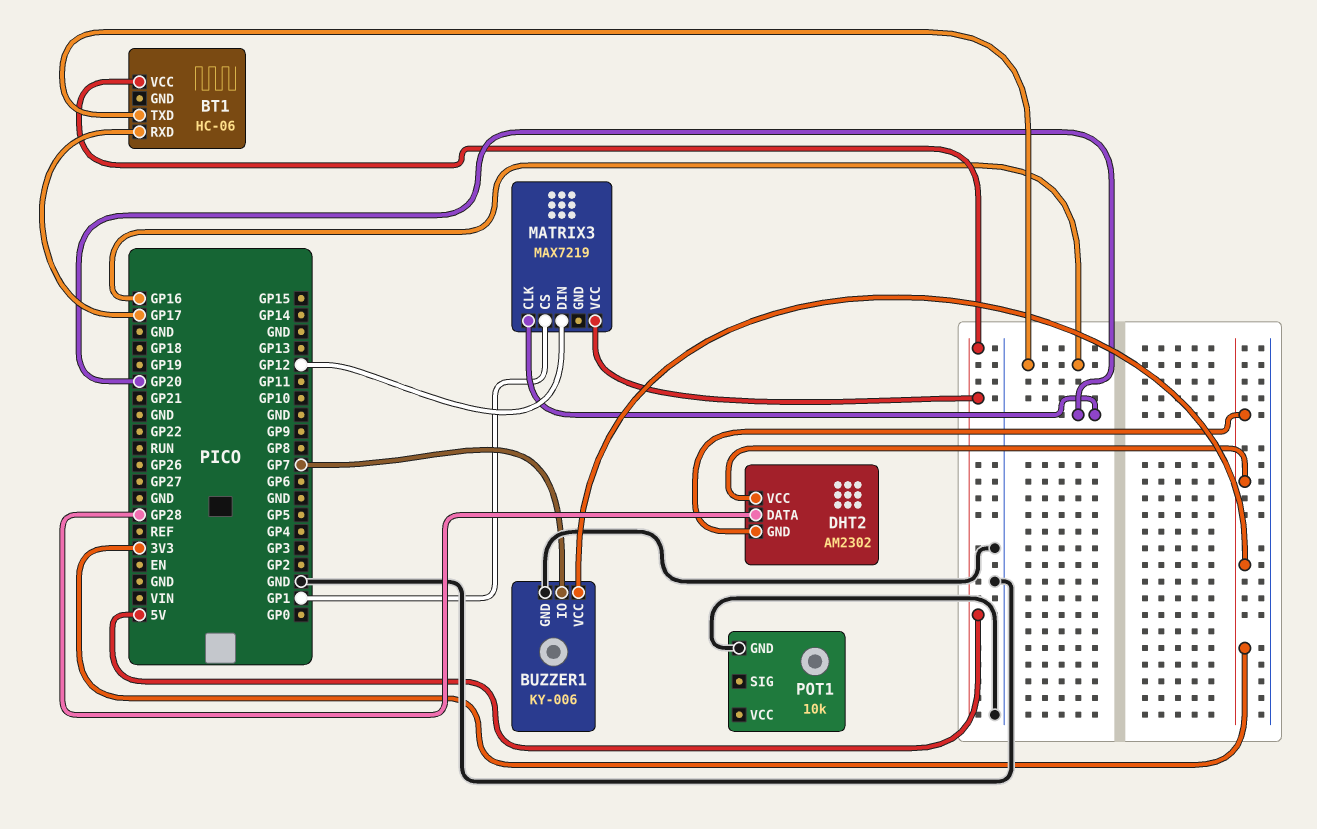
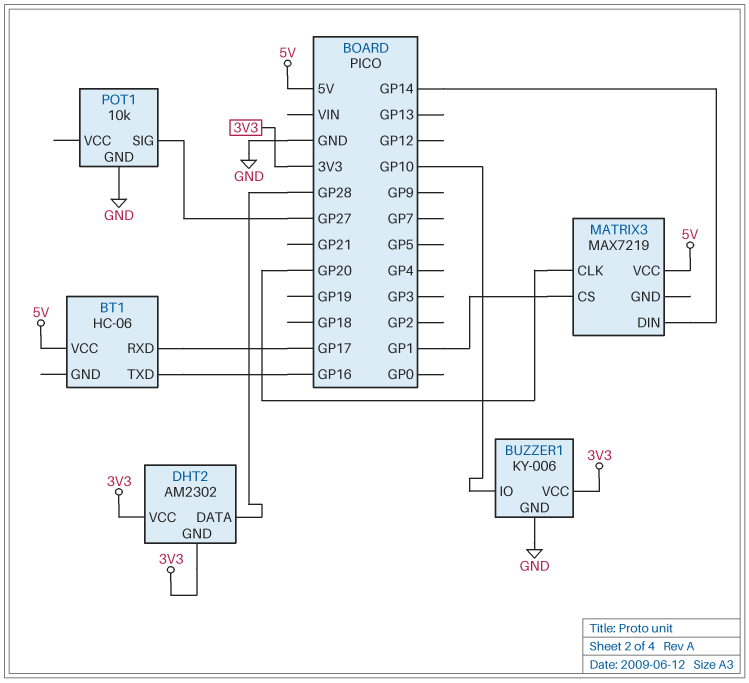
BUZZER1 pin IO: GP7 -> GP10
MATRIX3 pin DIN: GP12 -> GP14
POT1 pin SIG: none -> GP27

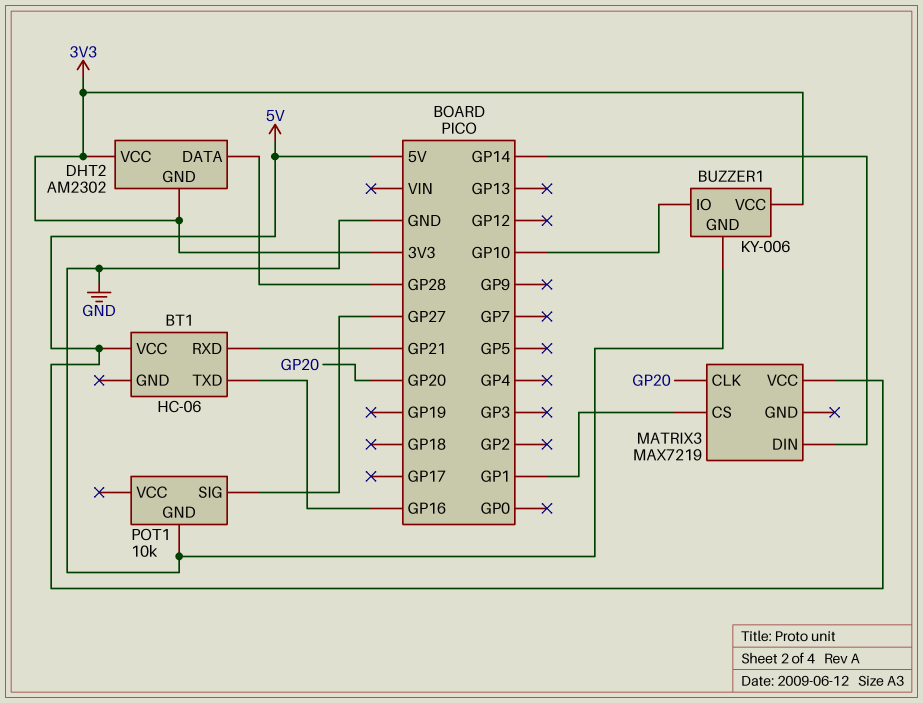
BT1 pin RXD: GP17 -> GP21

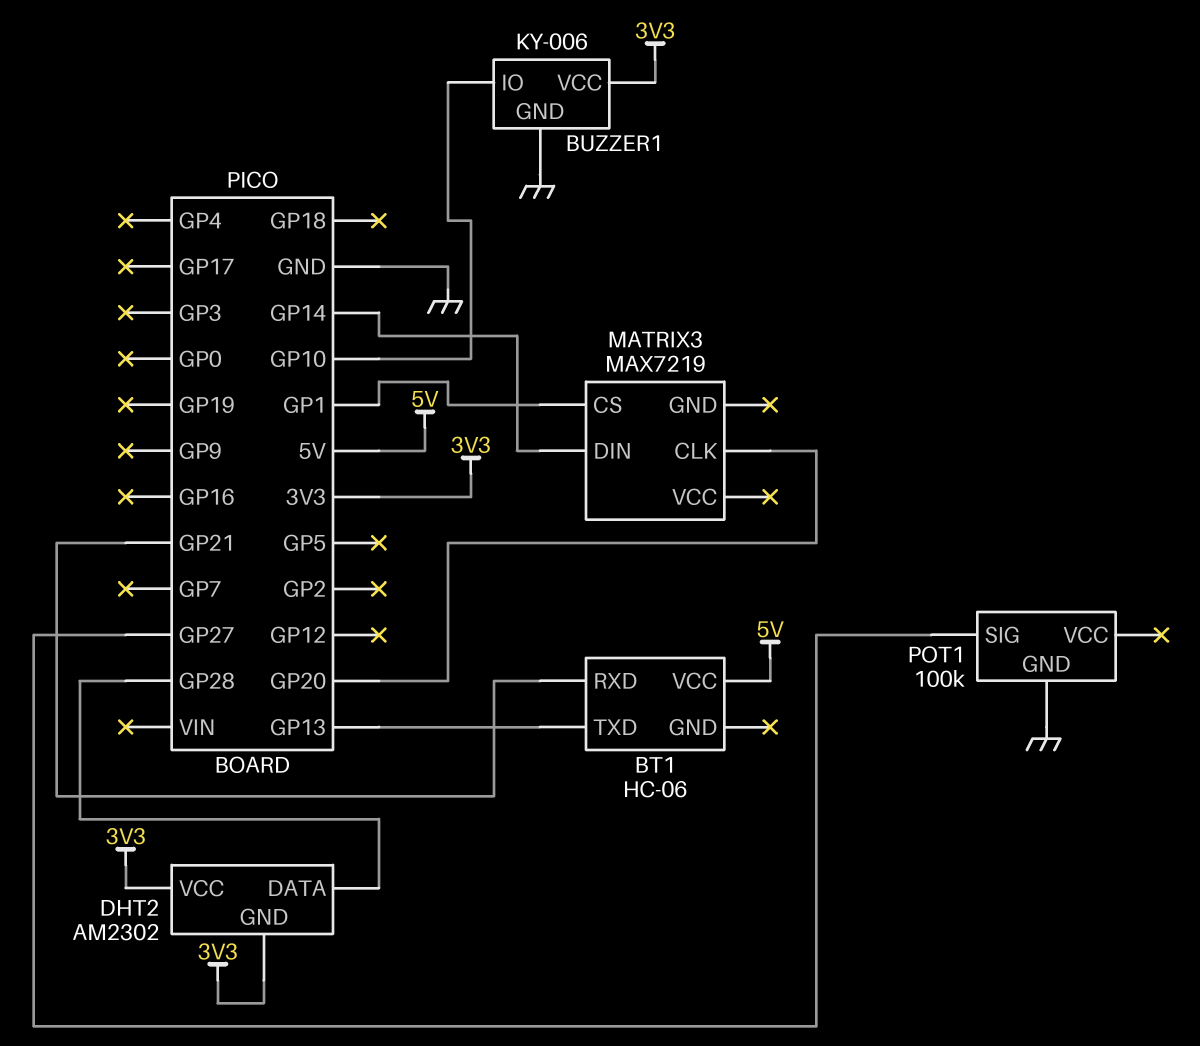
BT1 pin TXD: GP16 -> GP13
MATRIX3 pin VCC: 5V -> none
POT1: 10k -> 100k

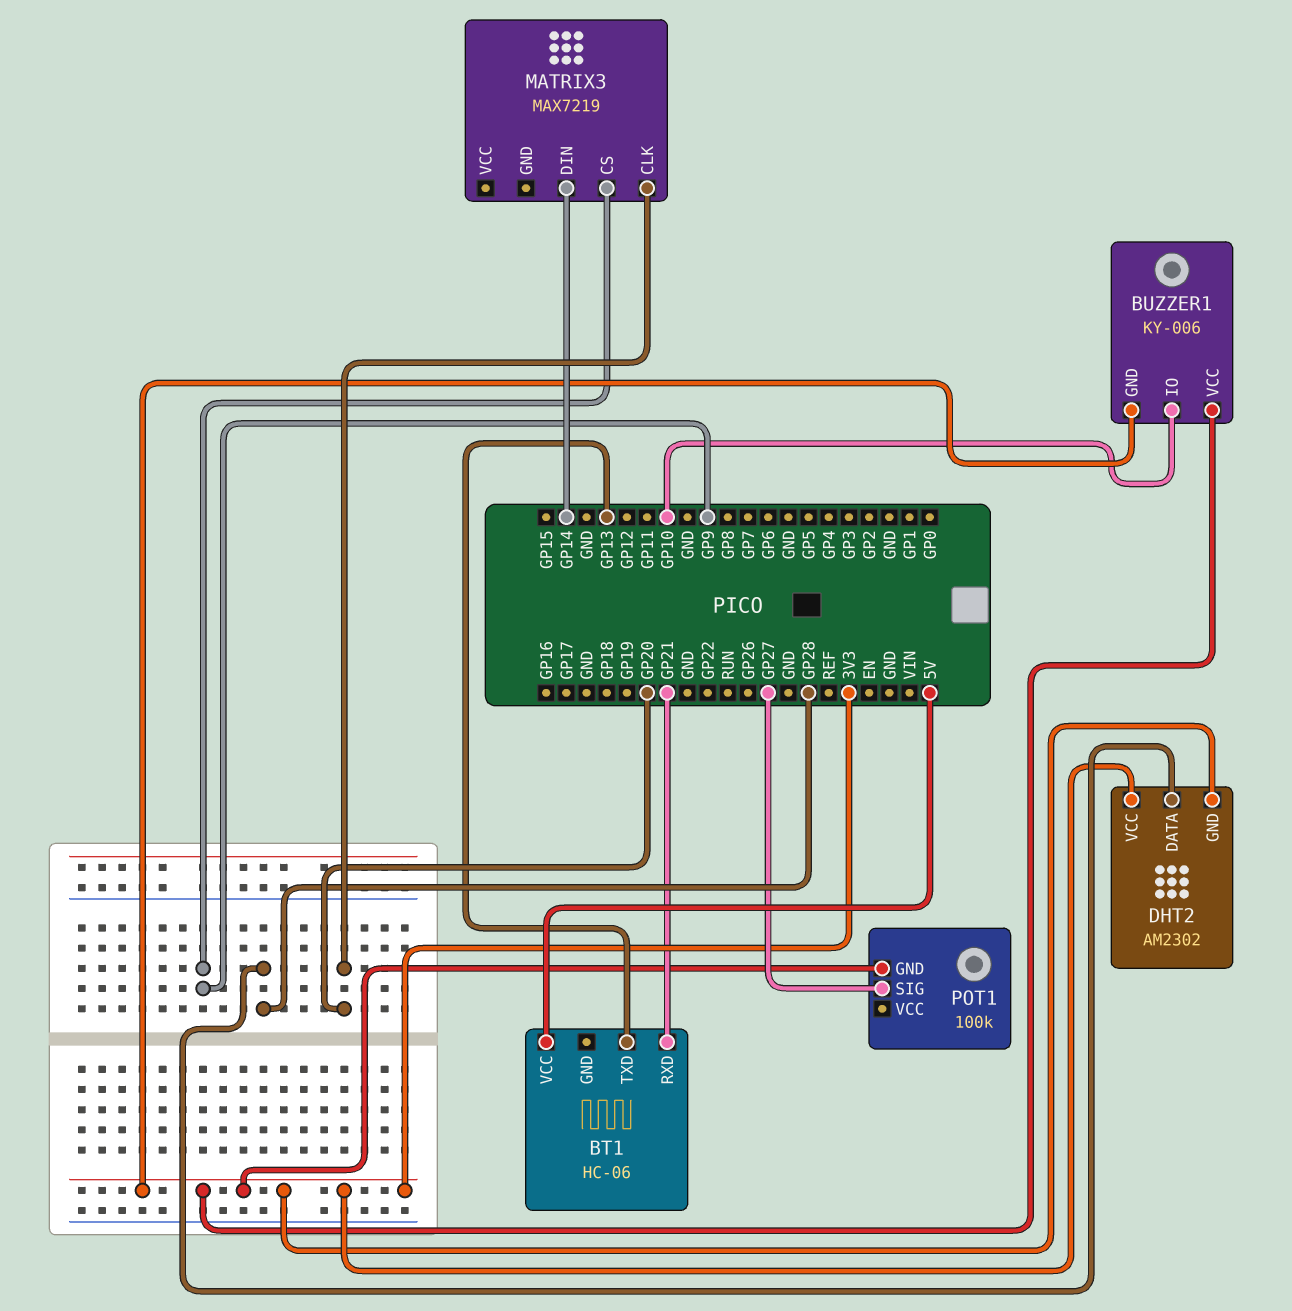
BUZZER1 pin GND: GND -> 3V3
MATRIX3 pin CS: GP1 -> GP9
POT1 pin GND: GND -> 3V3

